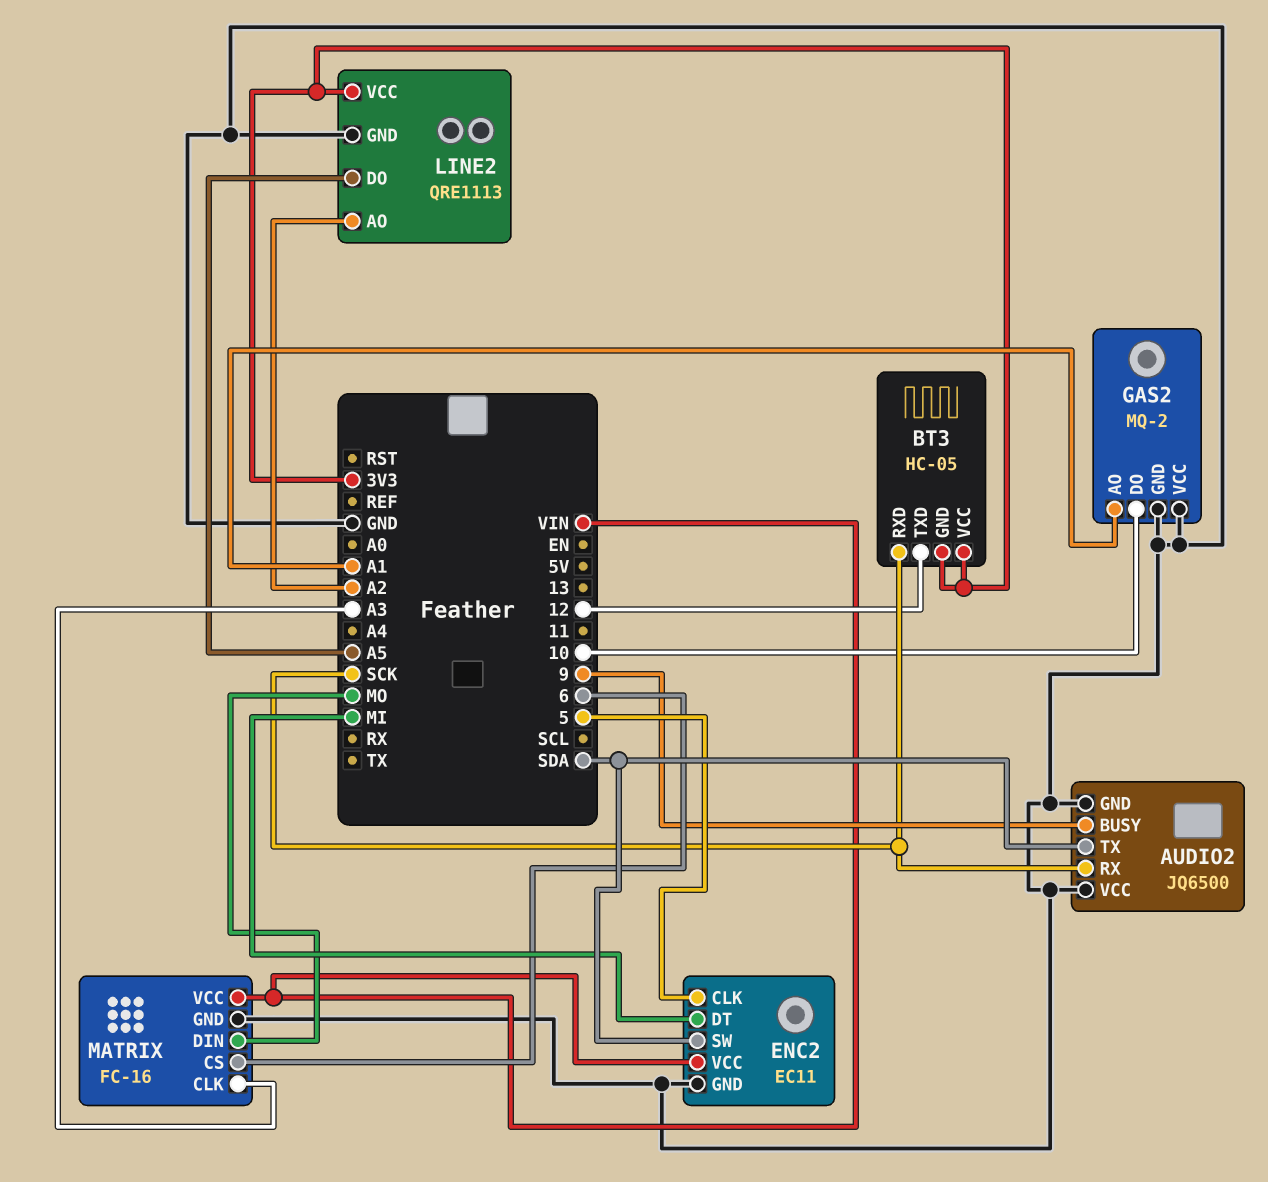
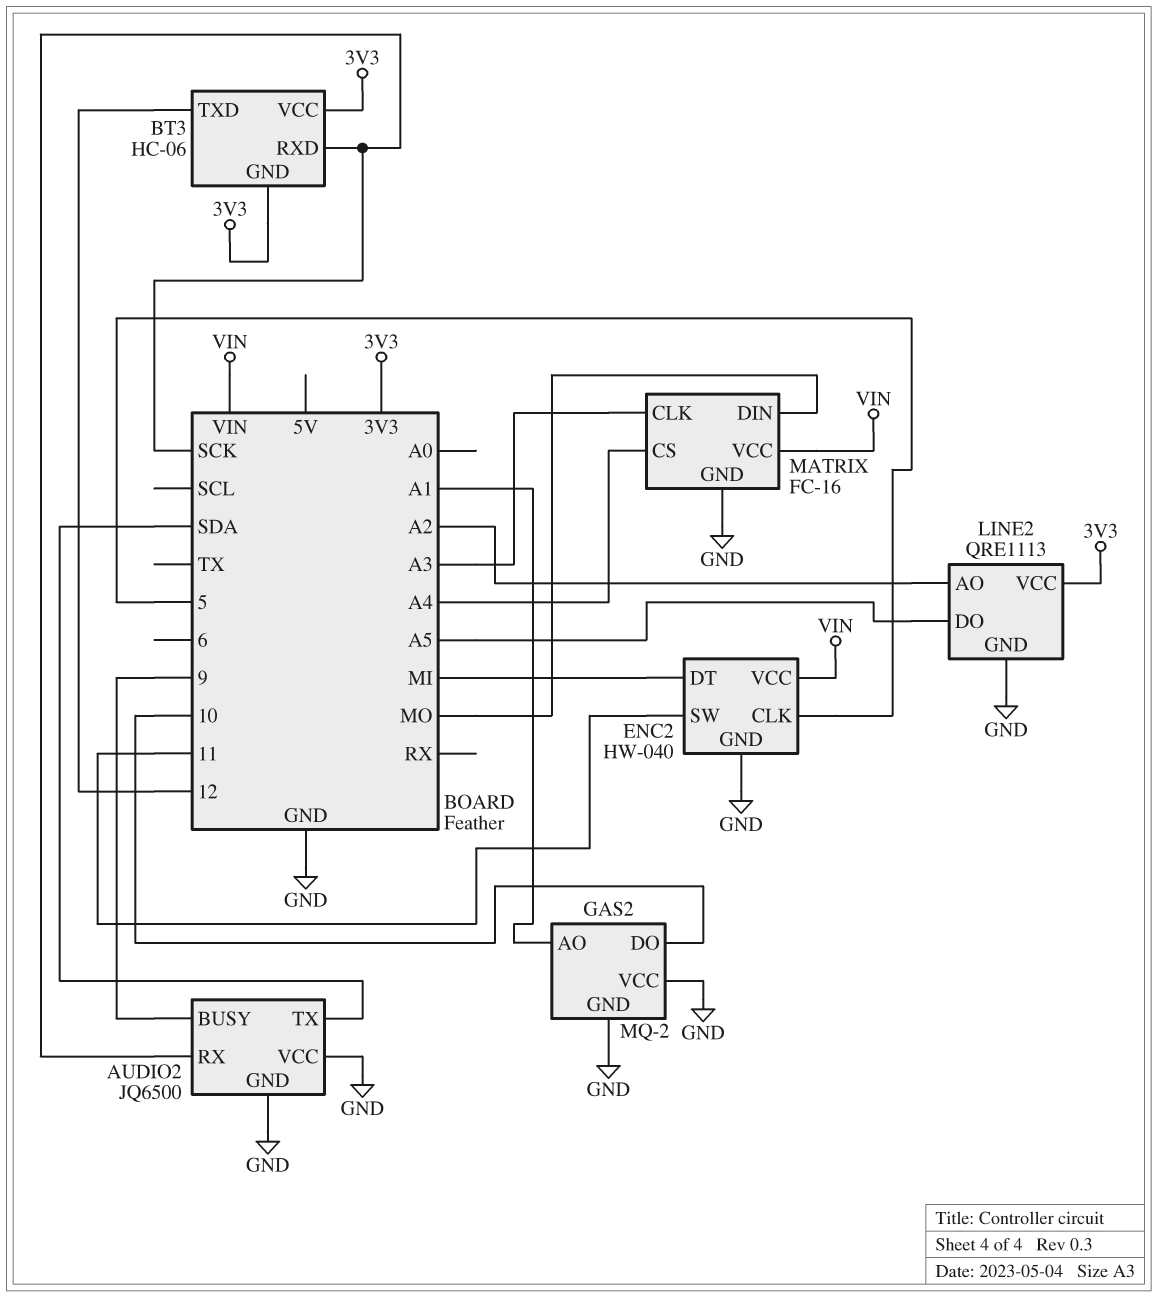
BT3: HC-05 -> HC-06
ENC2: EC11 -> HW-040
ENC2 pin SW: SDA -> 11
MATRIX pin CS: 6 -> A4

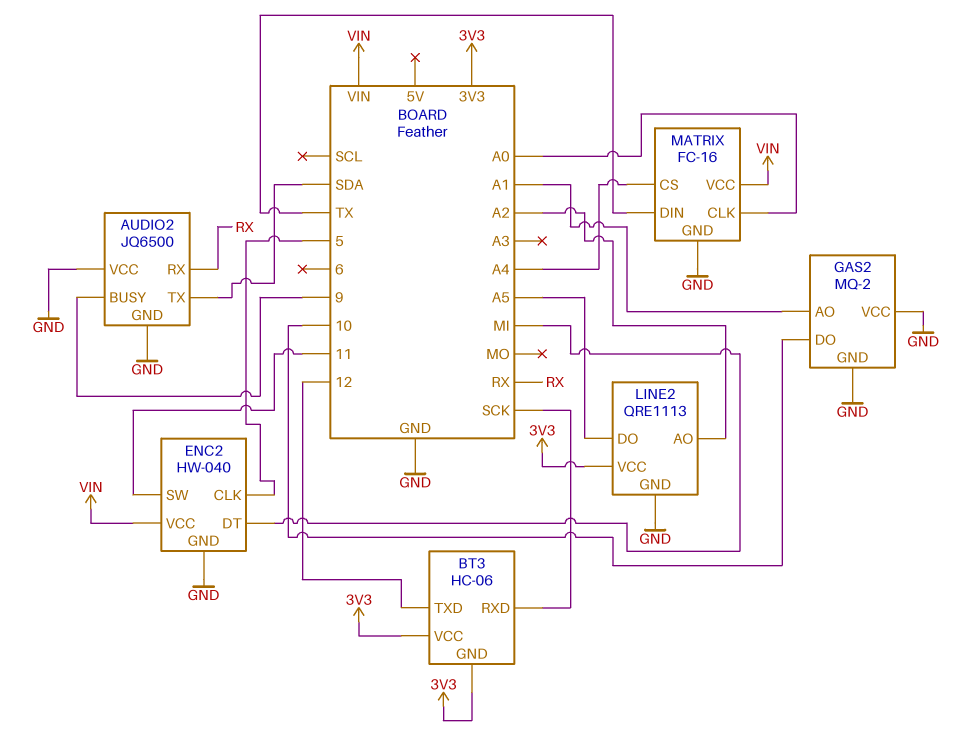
AUDIO2 pin RX: SCK -> RX
MATRIX pin CLK: A3 -> A0
MATRIX pin DIN: MO -> TX

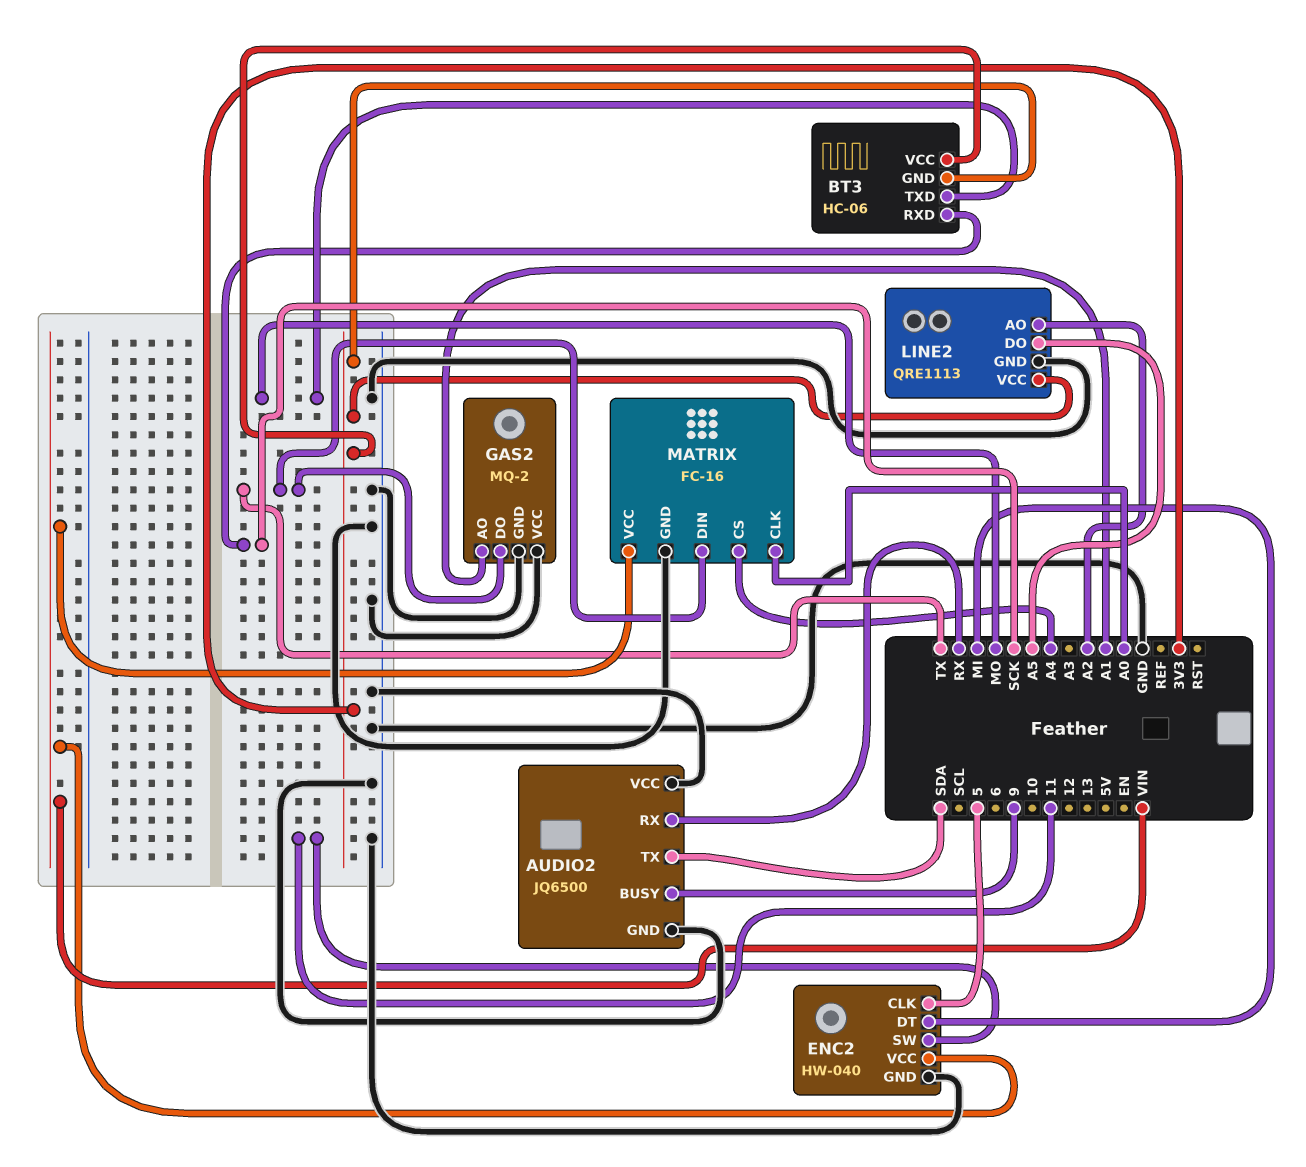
BT3 pin TXD: 12 -> MO
GAS2 pin DO: 10 -> TX

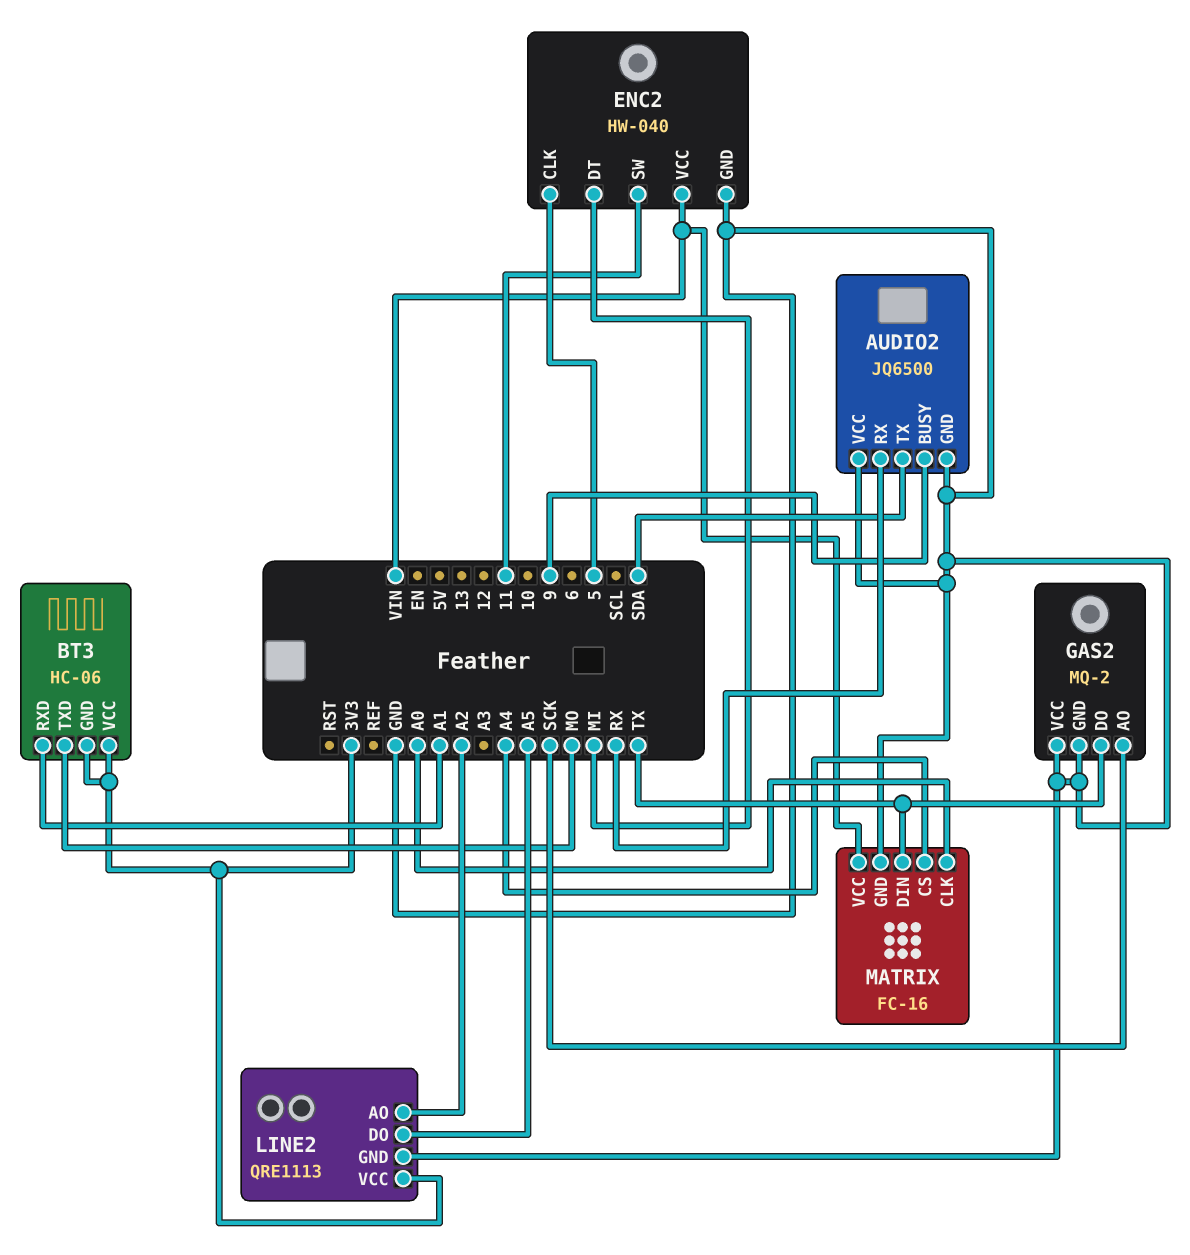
BT3 pin RXD: SCK -> A1
GAS2 pin AO: A1 -> SCK

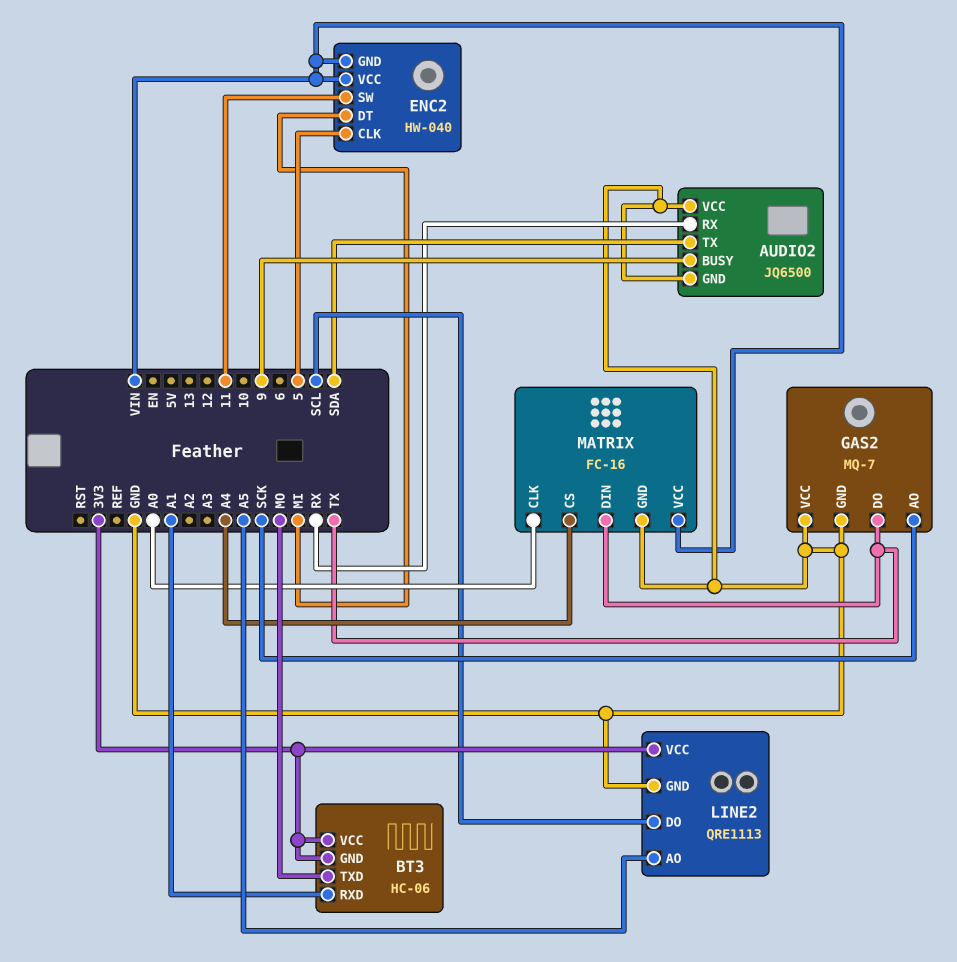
ENC2 pin GND: GND -> VIN
GAS2: MQ-2 -> MQ-7
LINE2 pin AO: A2 -> A5
LINE2 pin DO: A5 -> SCL

